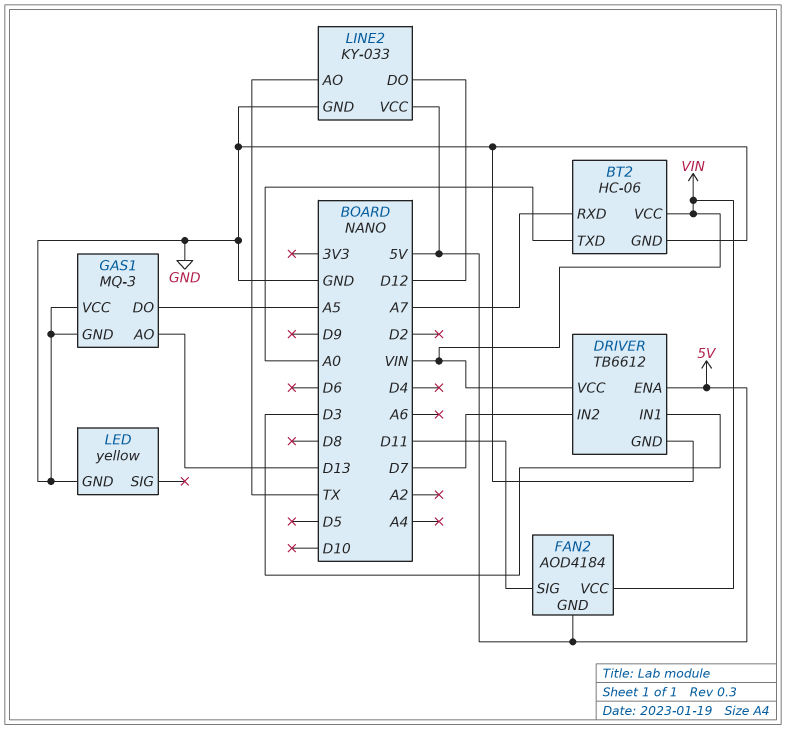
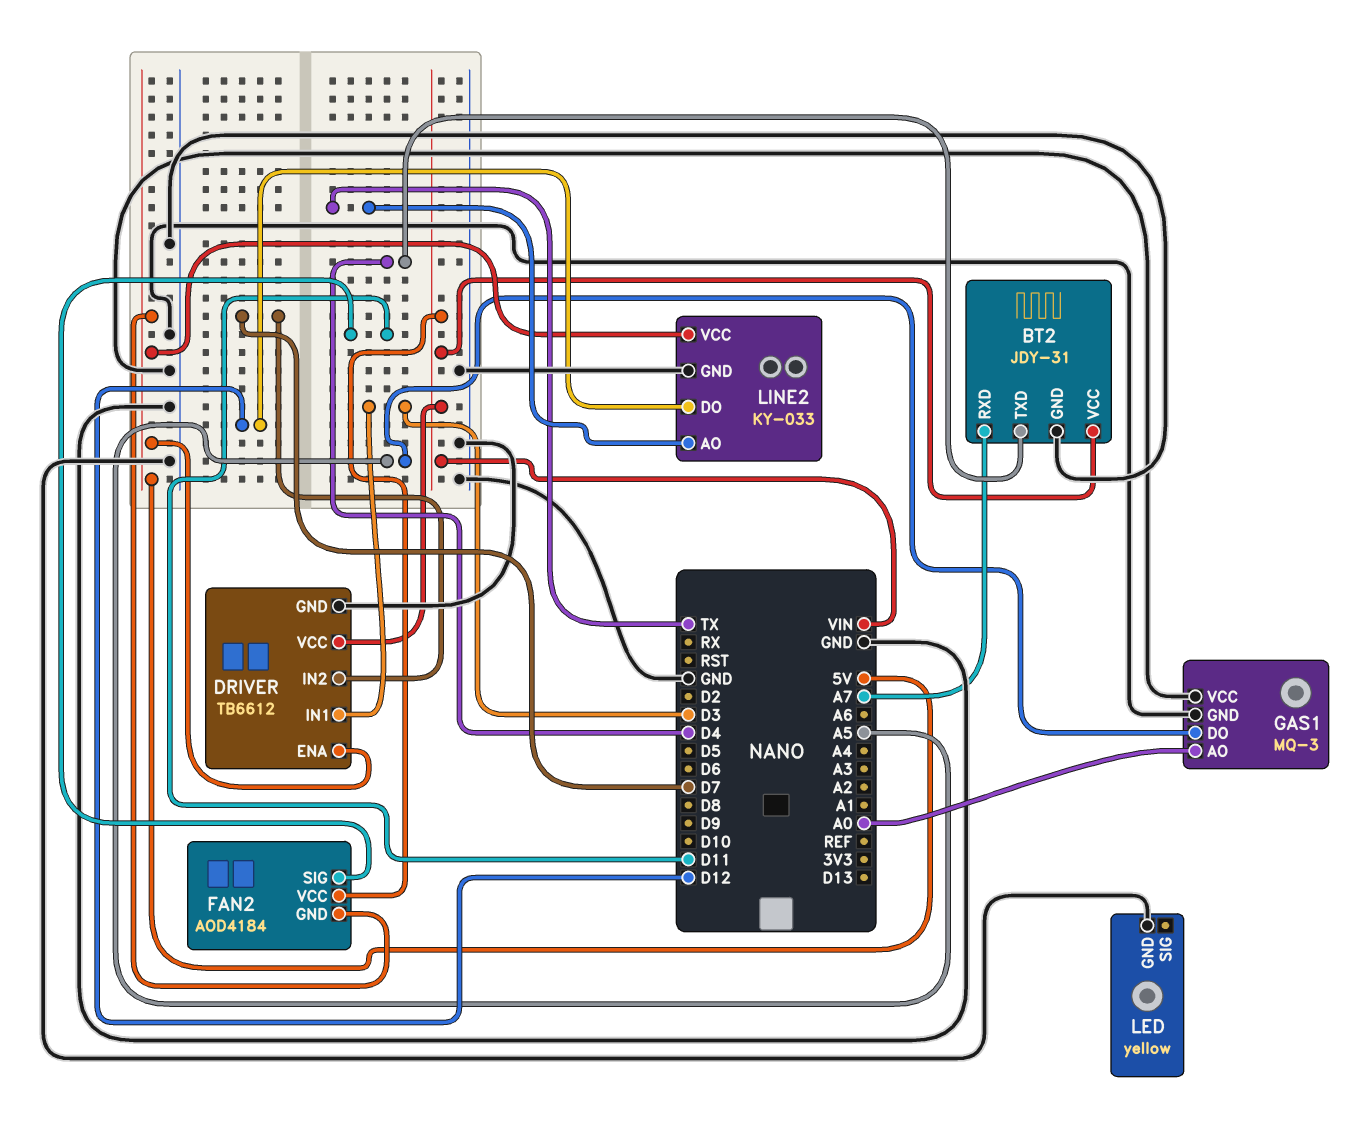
BT2: HC-06 -> JDY-31
BT2 pin TXD: A0 -> D4
GAS1 pin AO: D13 -> A0

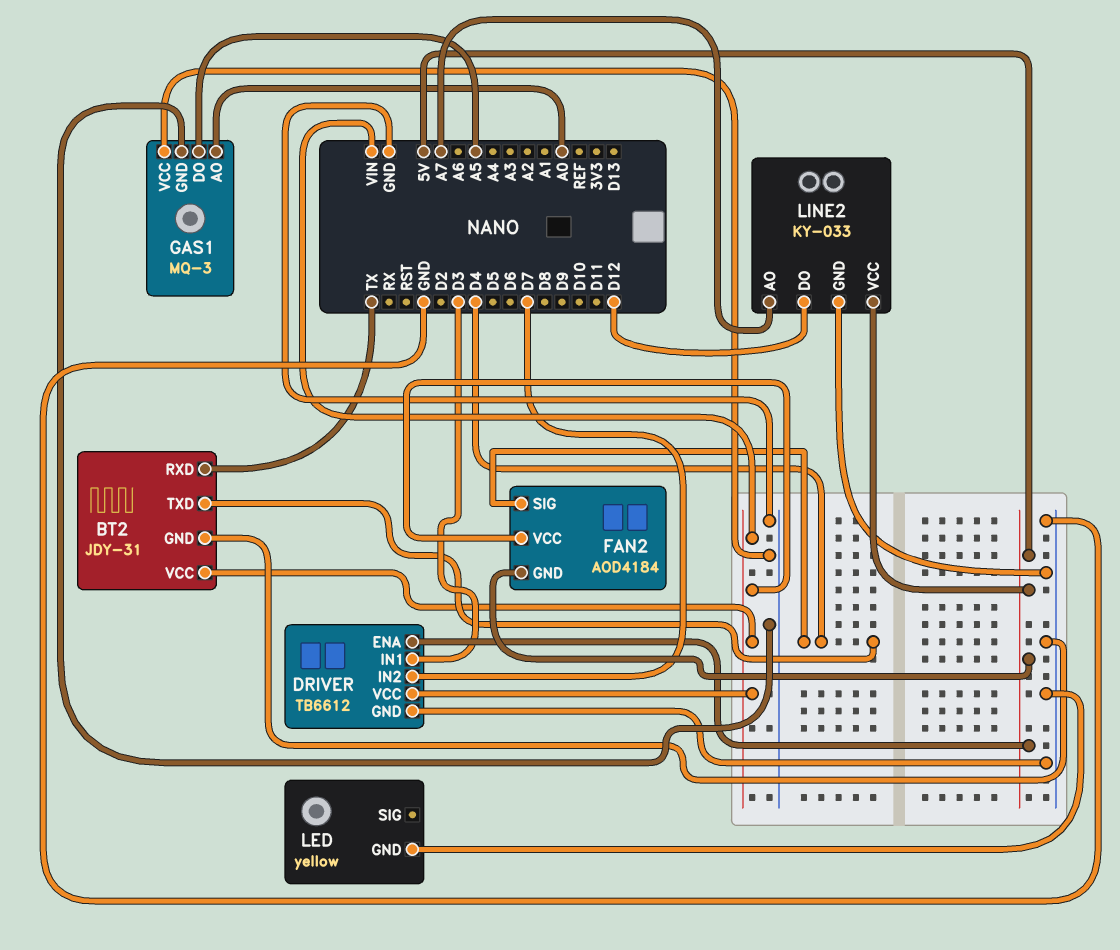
BT2 pin RXD: A7 -> TX
FAN2 pin SIG: D11 -> D4
LINE2 pin AO: TX -> A7

